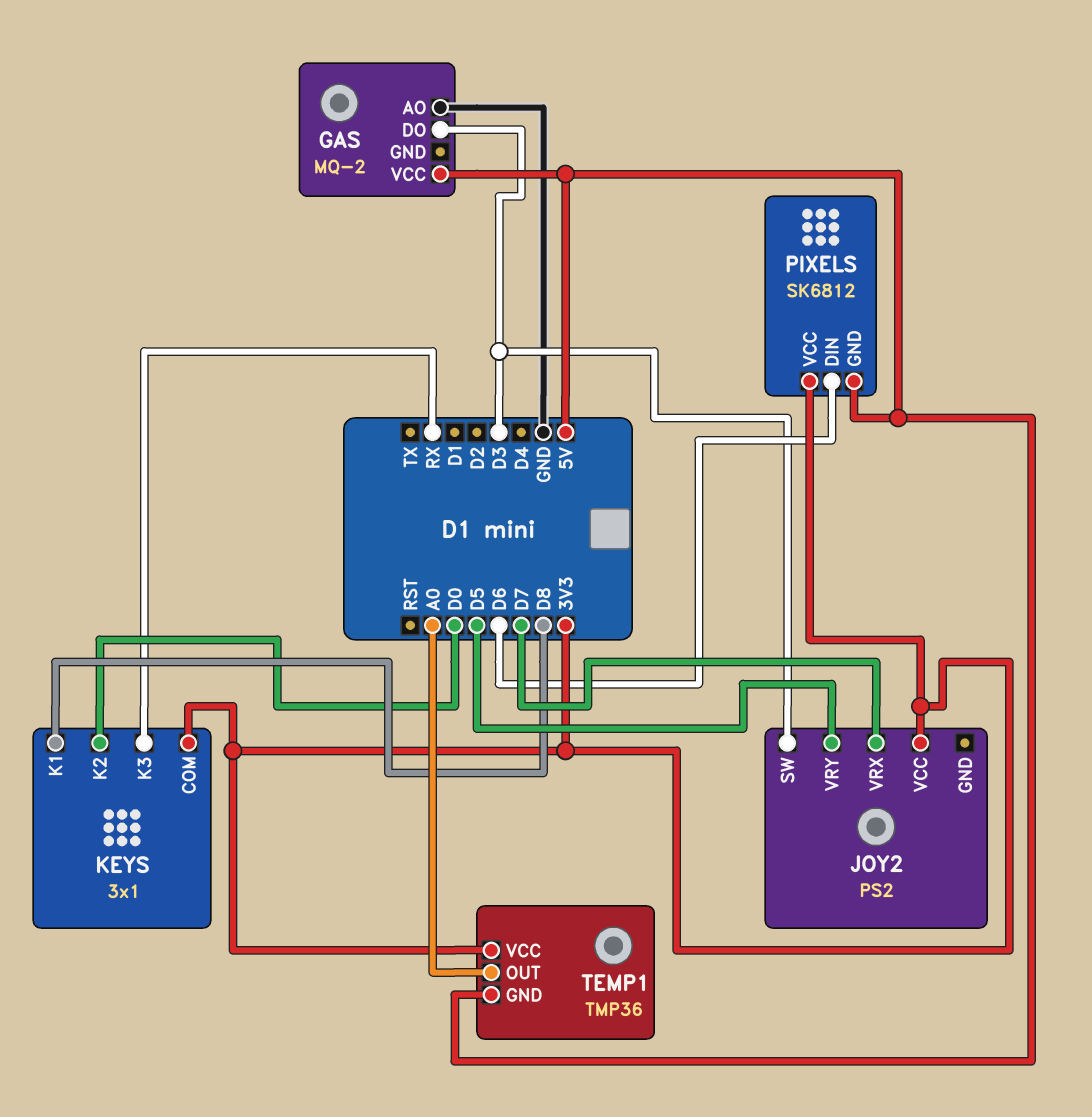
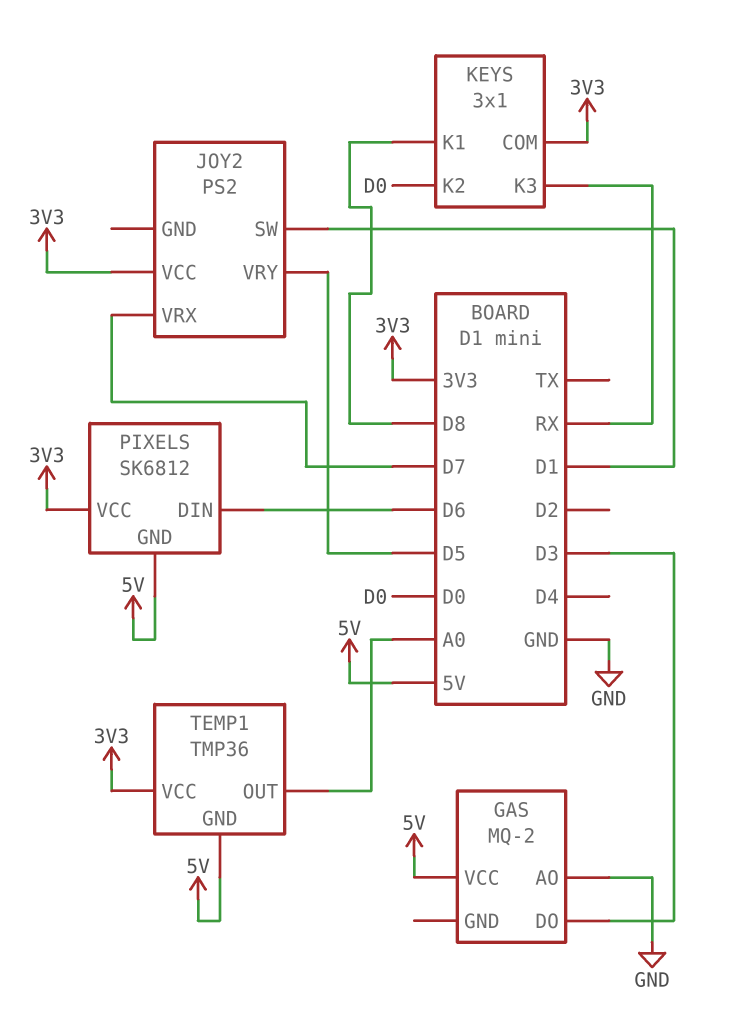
JOY2 pin SW: D3 -> D1

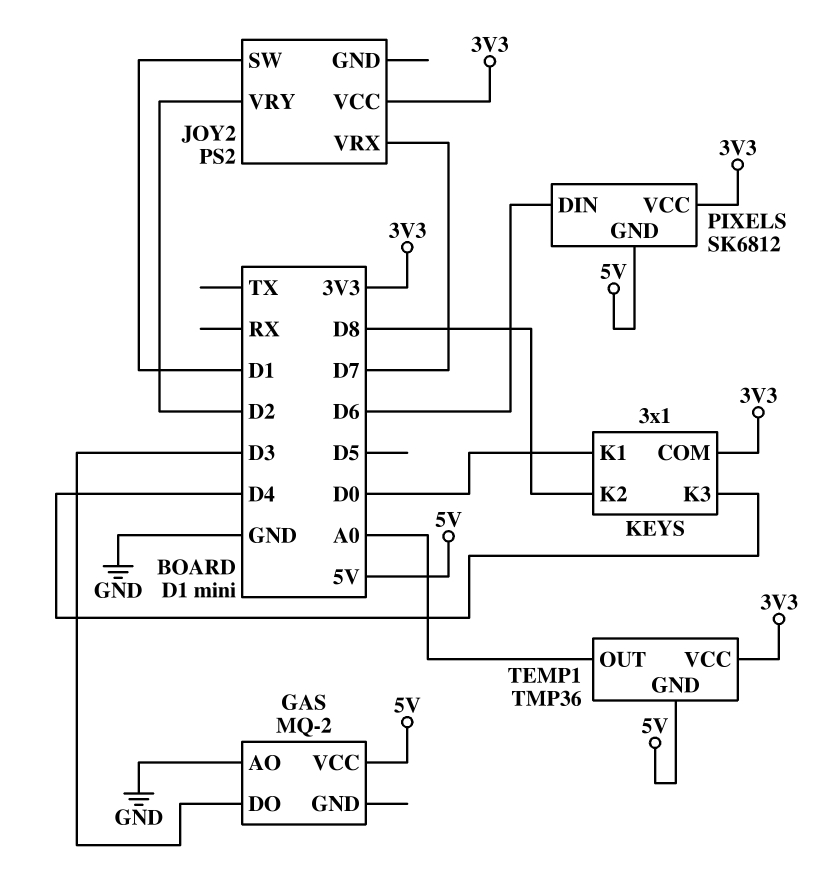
JOY2 pin VRY: D5 -> D2
KEYS pin K1: D8 -> D0
KEYS pin K2: D0 -> D8
KEYS pin K3: RX -> D4

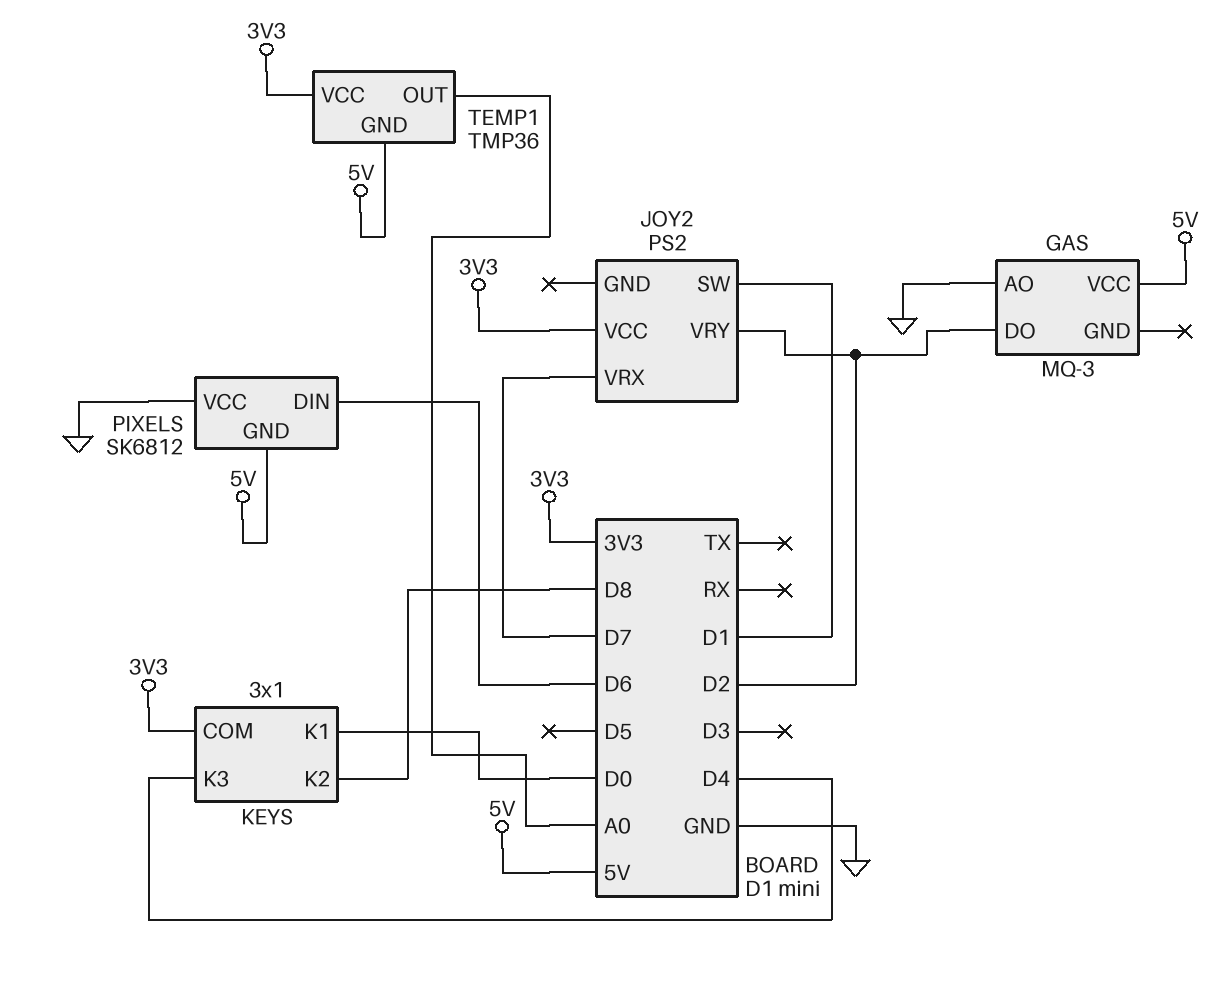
GAS: MQ-2 -> MQ-3
GAS pin DO: D3 -> D2
PIXELS pin VCC: 3V3 -> GND

